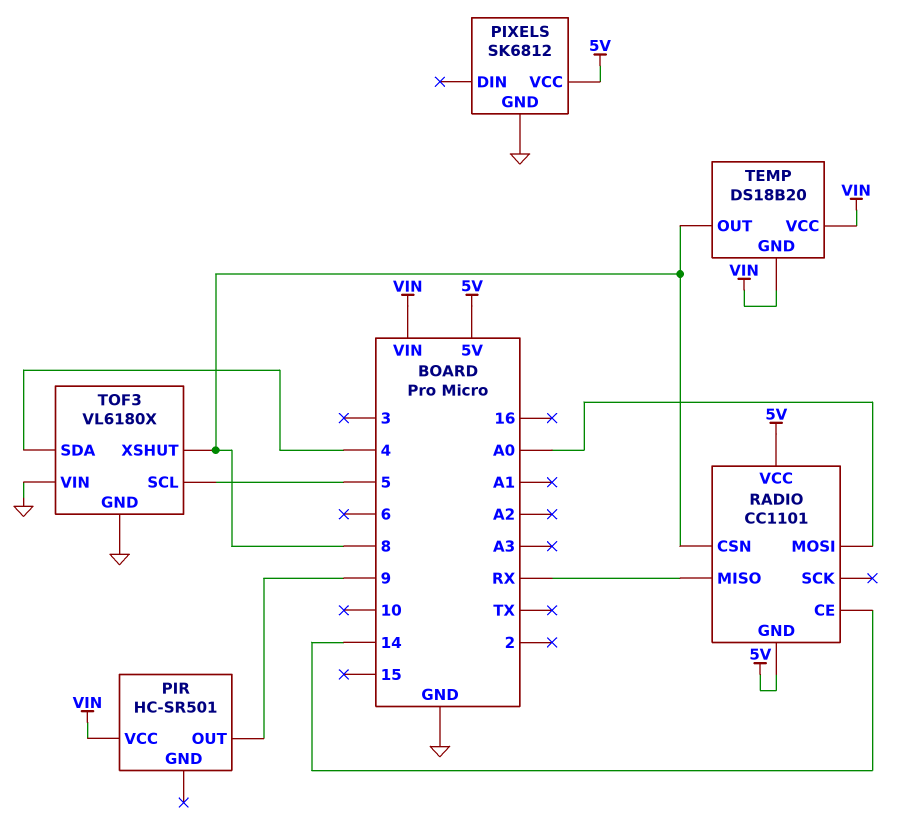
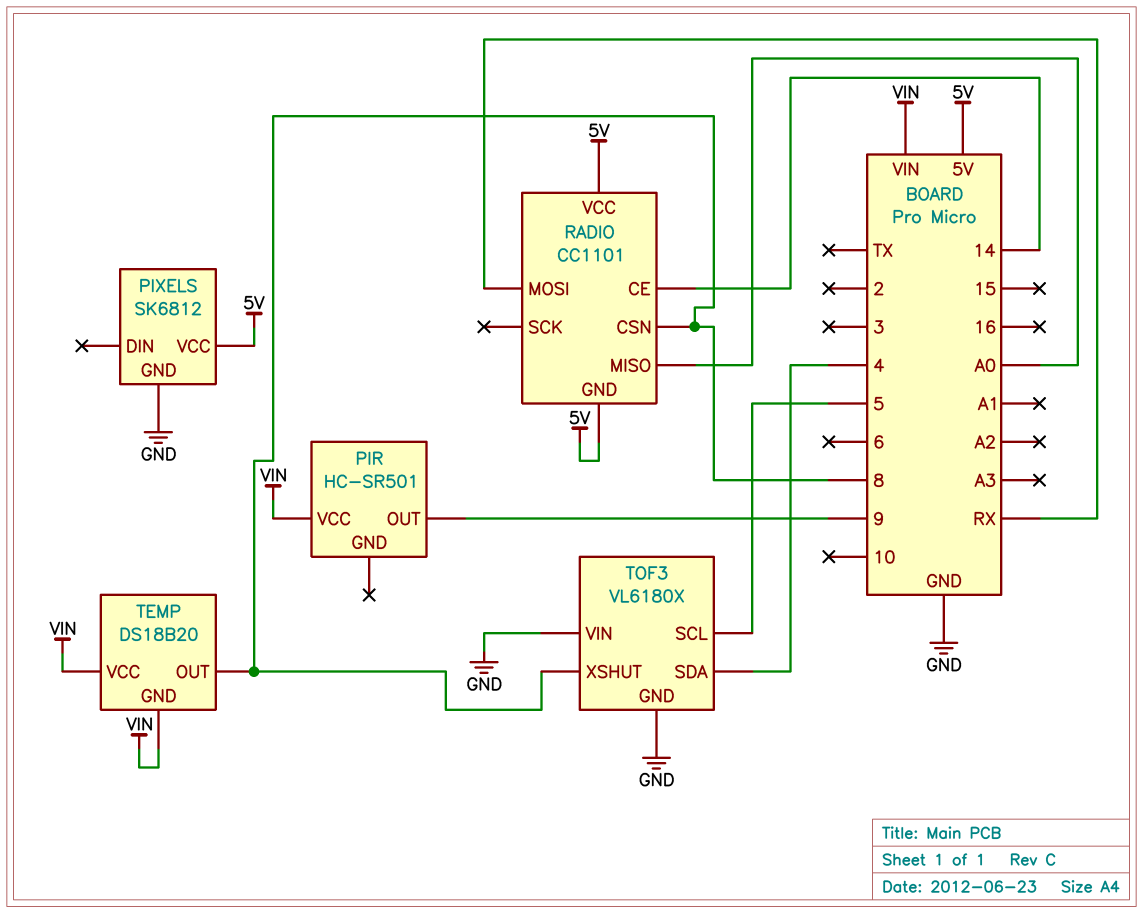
RADIO pin MISO: RX -> A0
RADIO pin MOSI: A0 -> RX

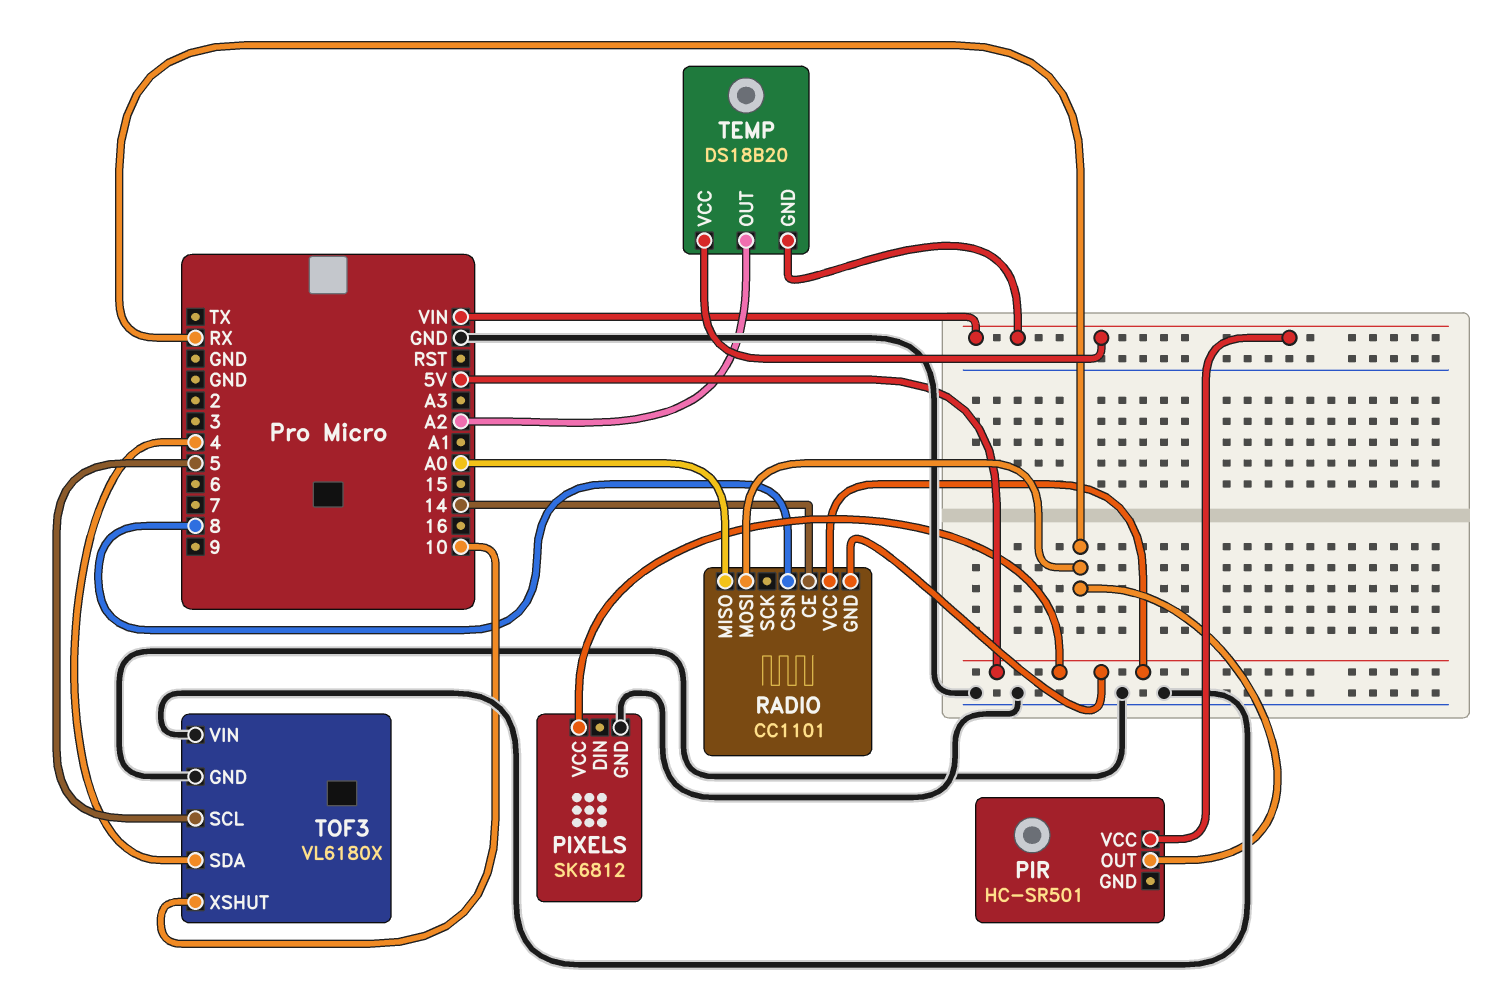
PIR pin OUT: 9 -> RX
TEMP pin OUT: 8 -> A2
TOF3 pin XSHUT: 8 -> 10

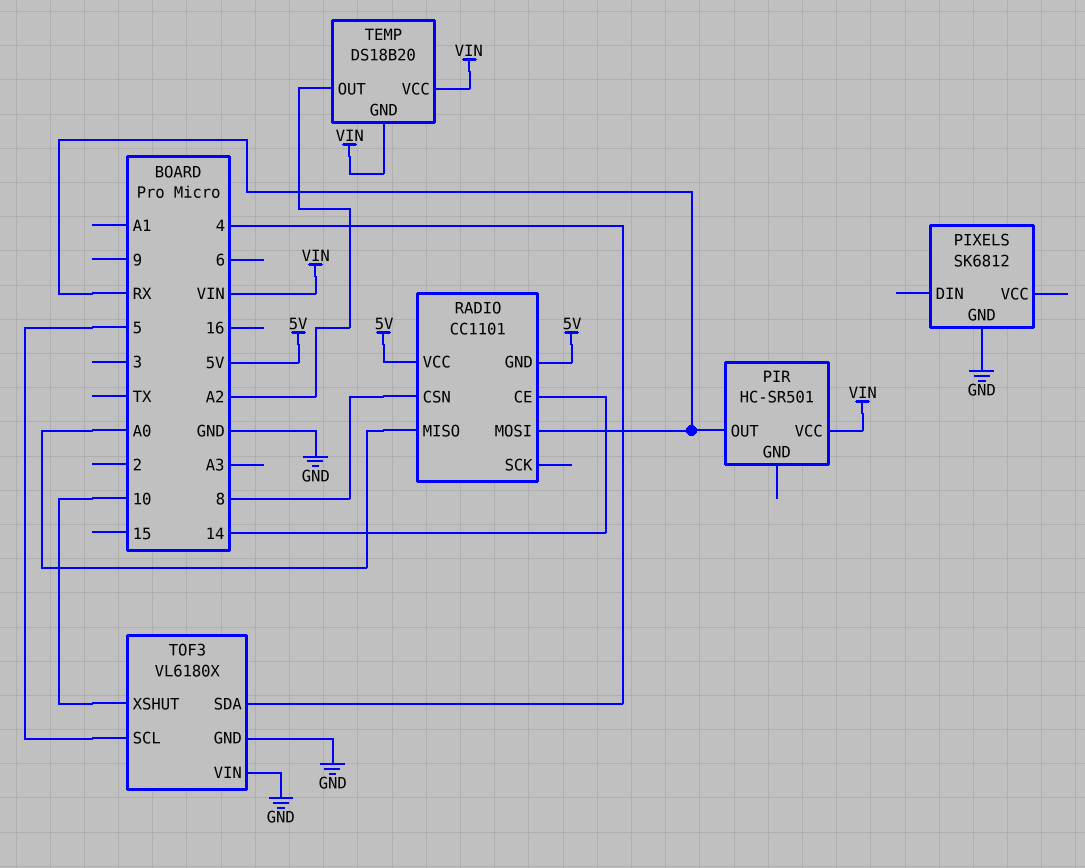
PIXELS pin VCC: 5V -> none

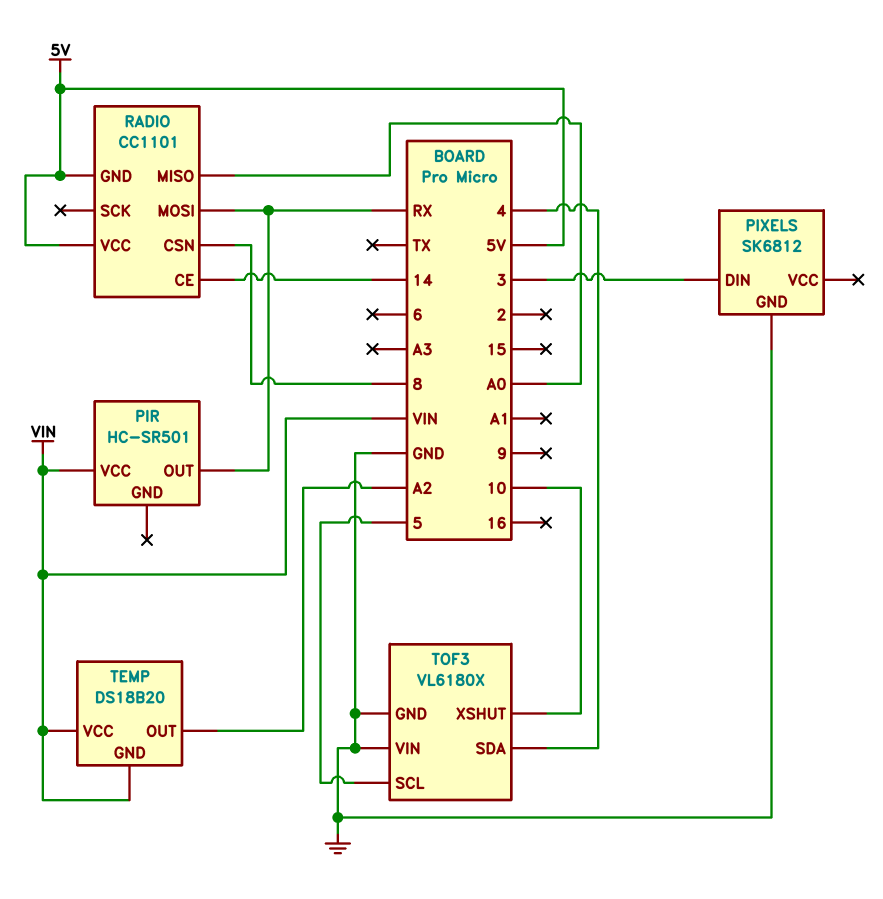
PIXELS pin DIN: none -> 3

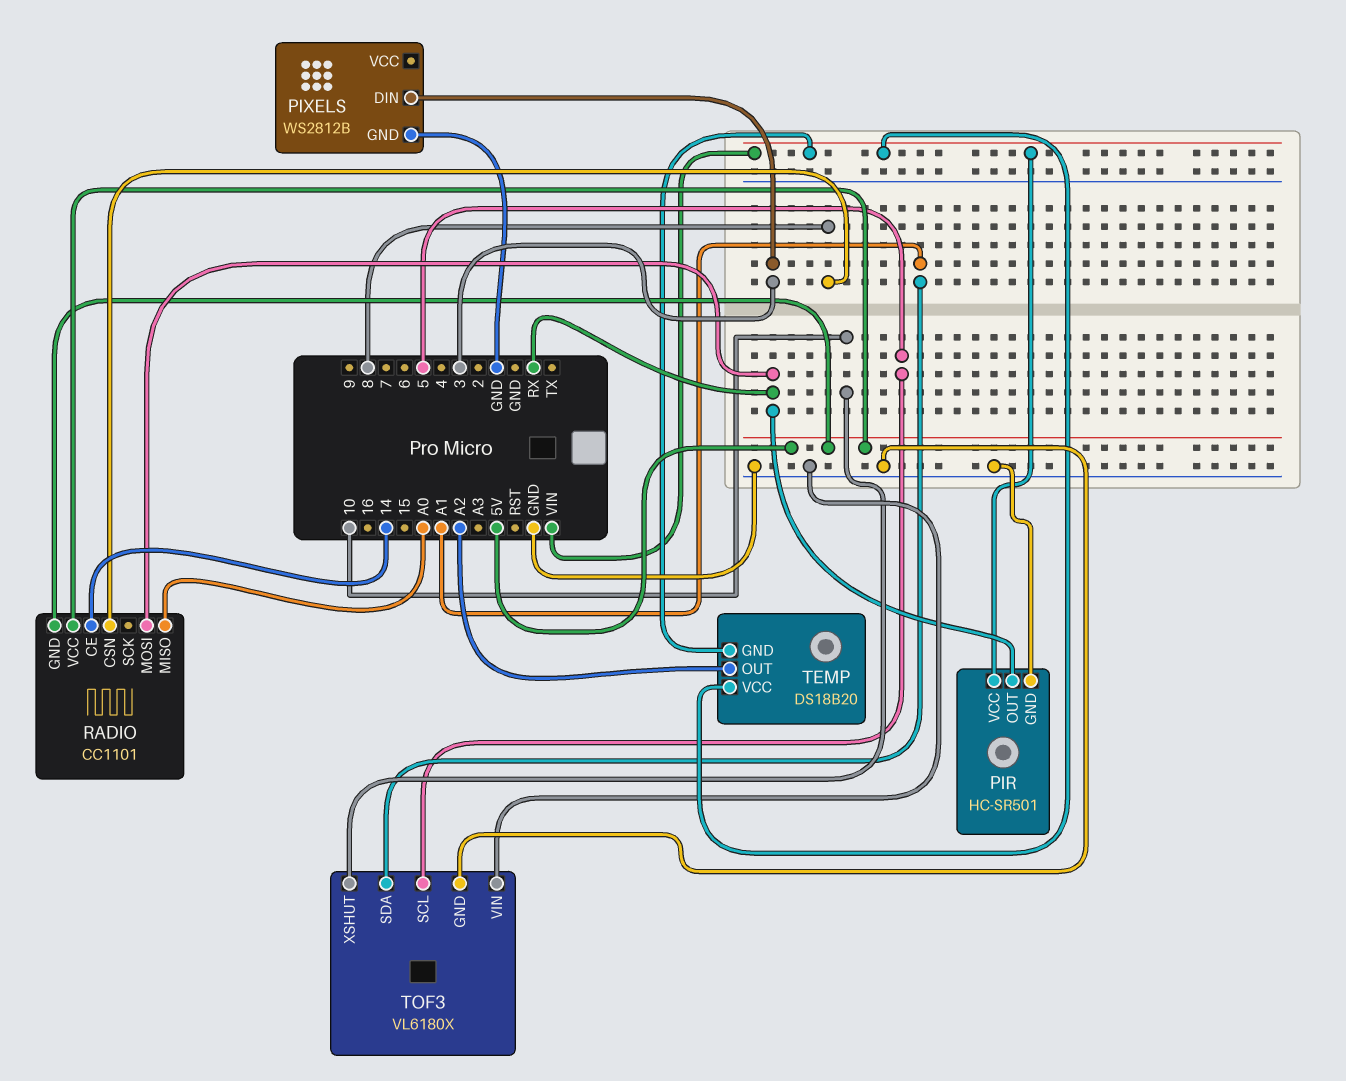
PIR pin GND: none -> GND
PIXELS: SK6812 -> WS2812B
TOF3 pin SDA: 4 -> A1

